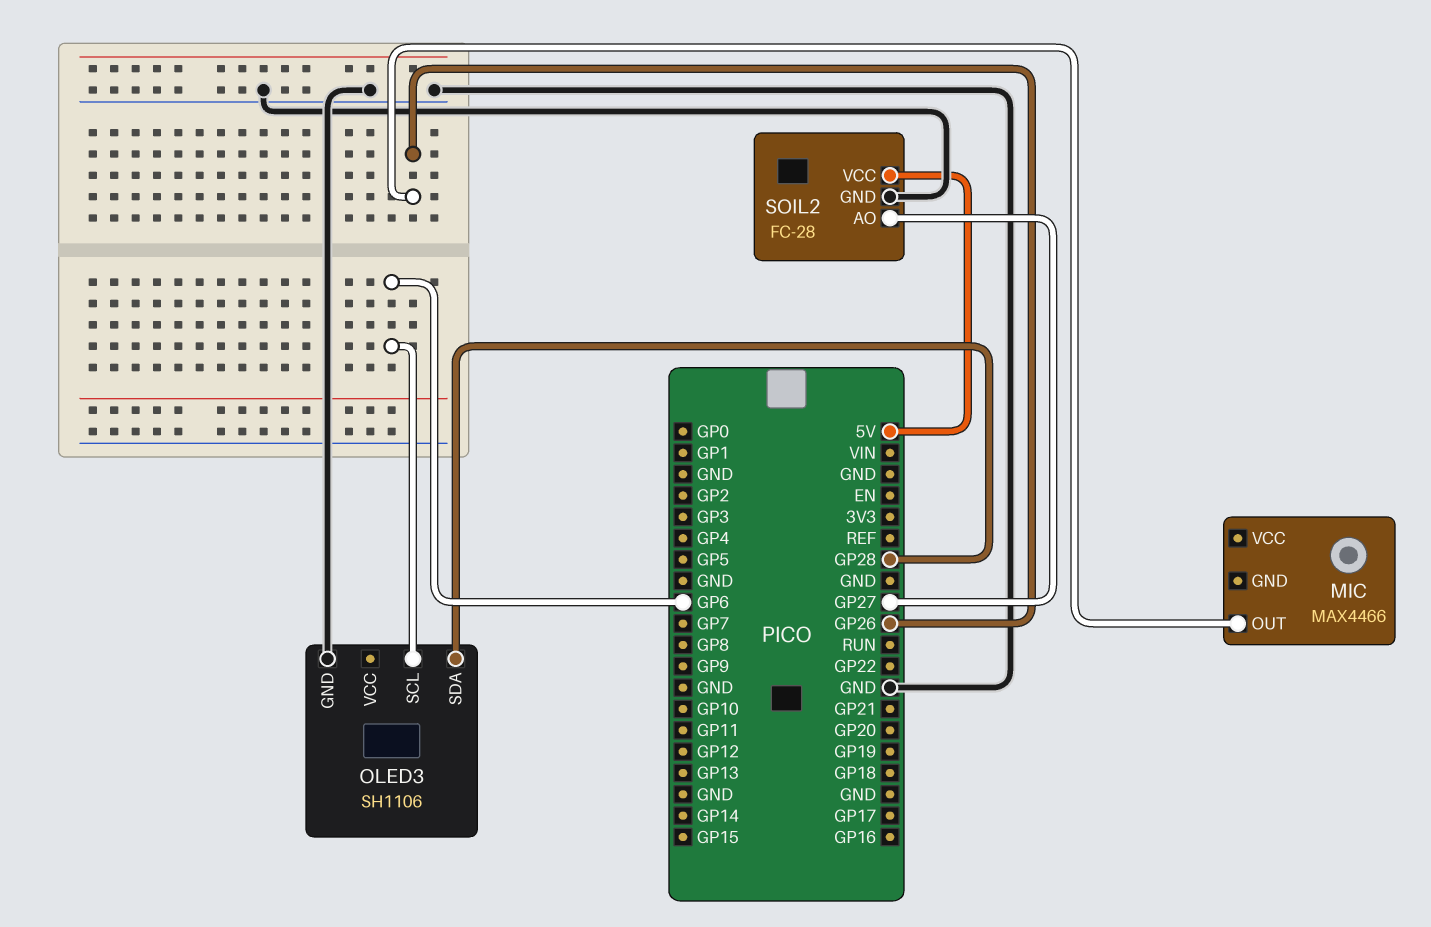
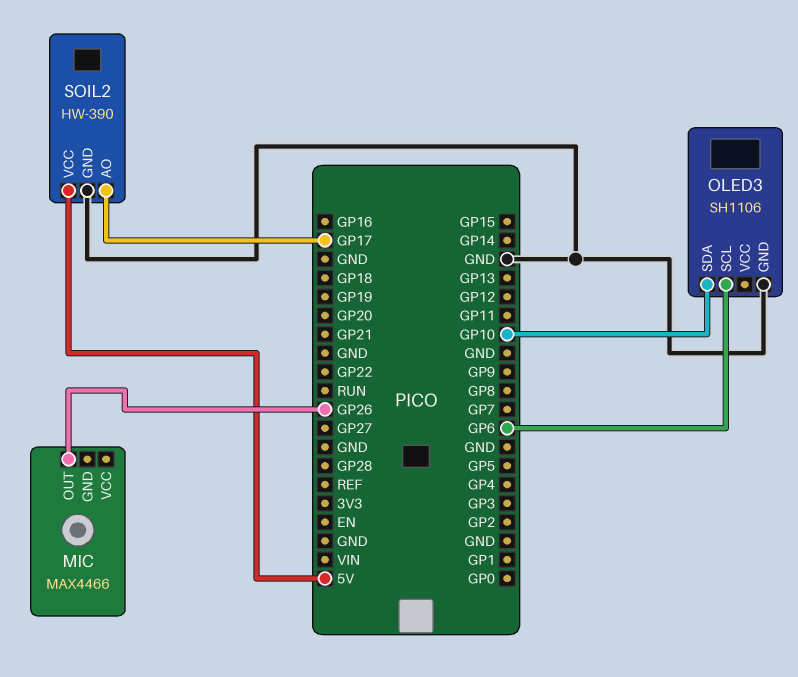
OLED3 pin SDA: GP28 -> GP10
SOIL2: FC-28 -> HW-390
SOIL2 pin AO: GP27 -> GP17

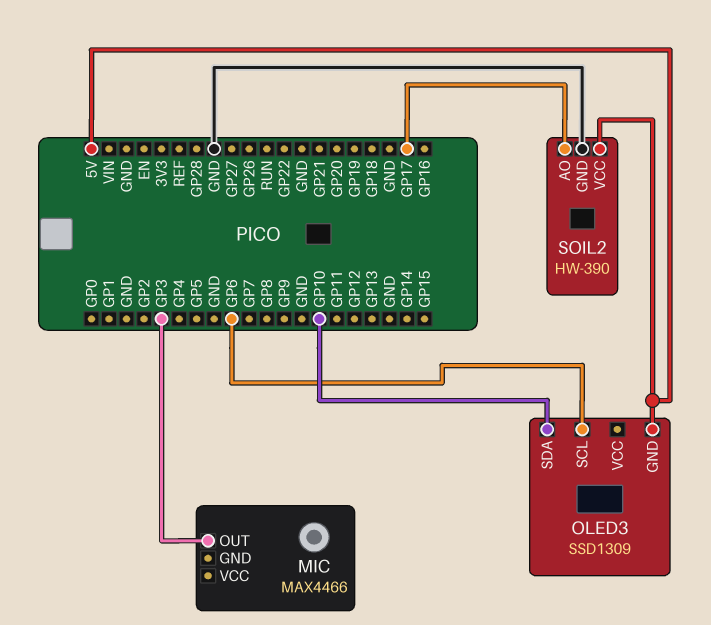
MIC pin OUT: GP26 -> GP3
OLED3: SH1106 -> SSD1309
OLED3 pin GND: GND -> 5V

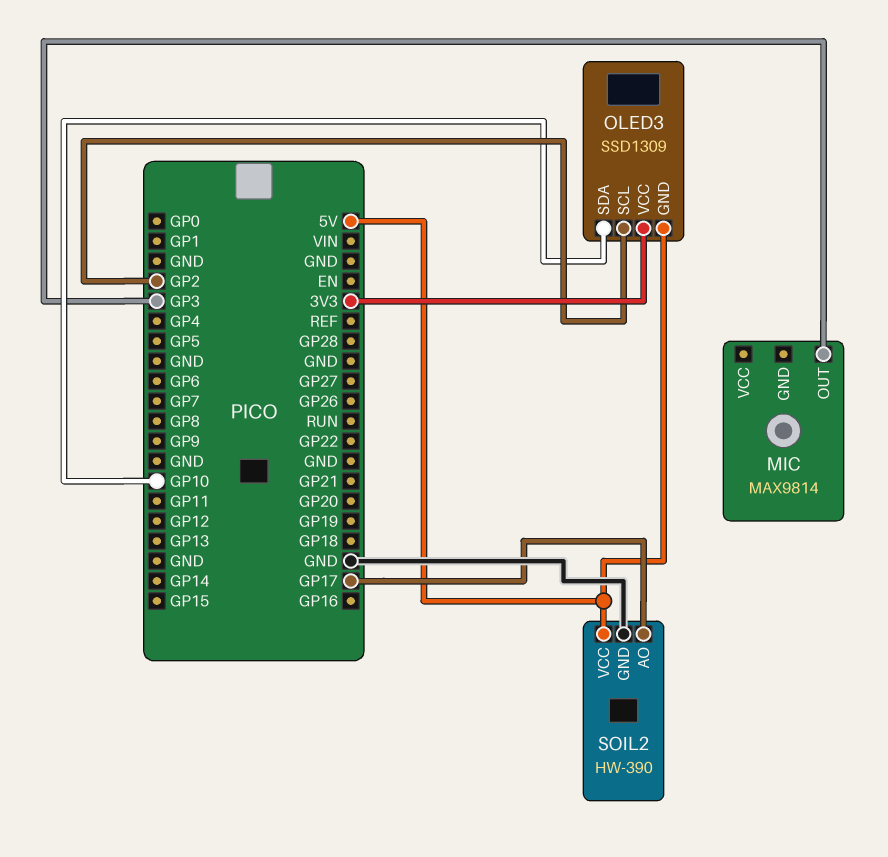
MIC: MAX4466 -> MAX9814
OLED3 pin SCL: GP6 -> GP2
OLED3 pin VCC: none -> 3V3

